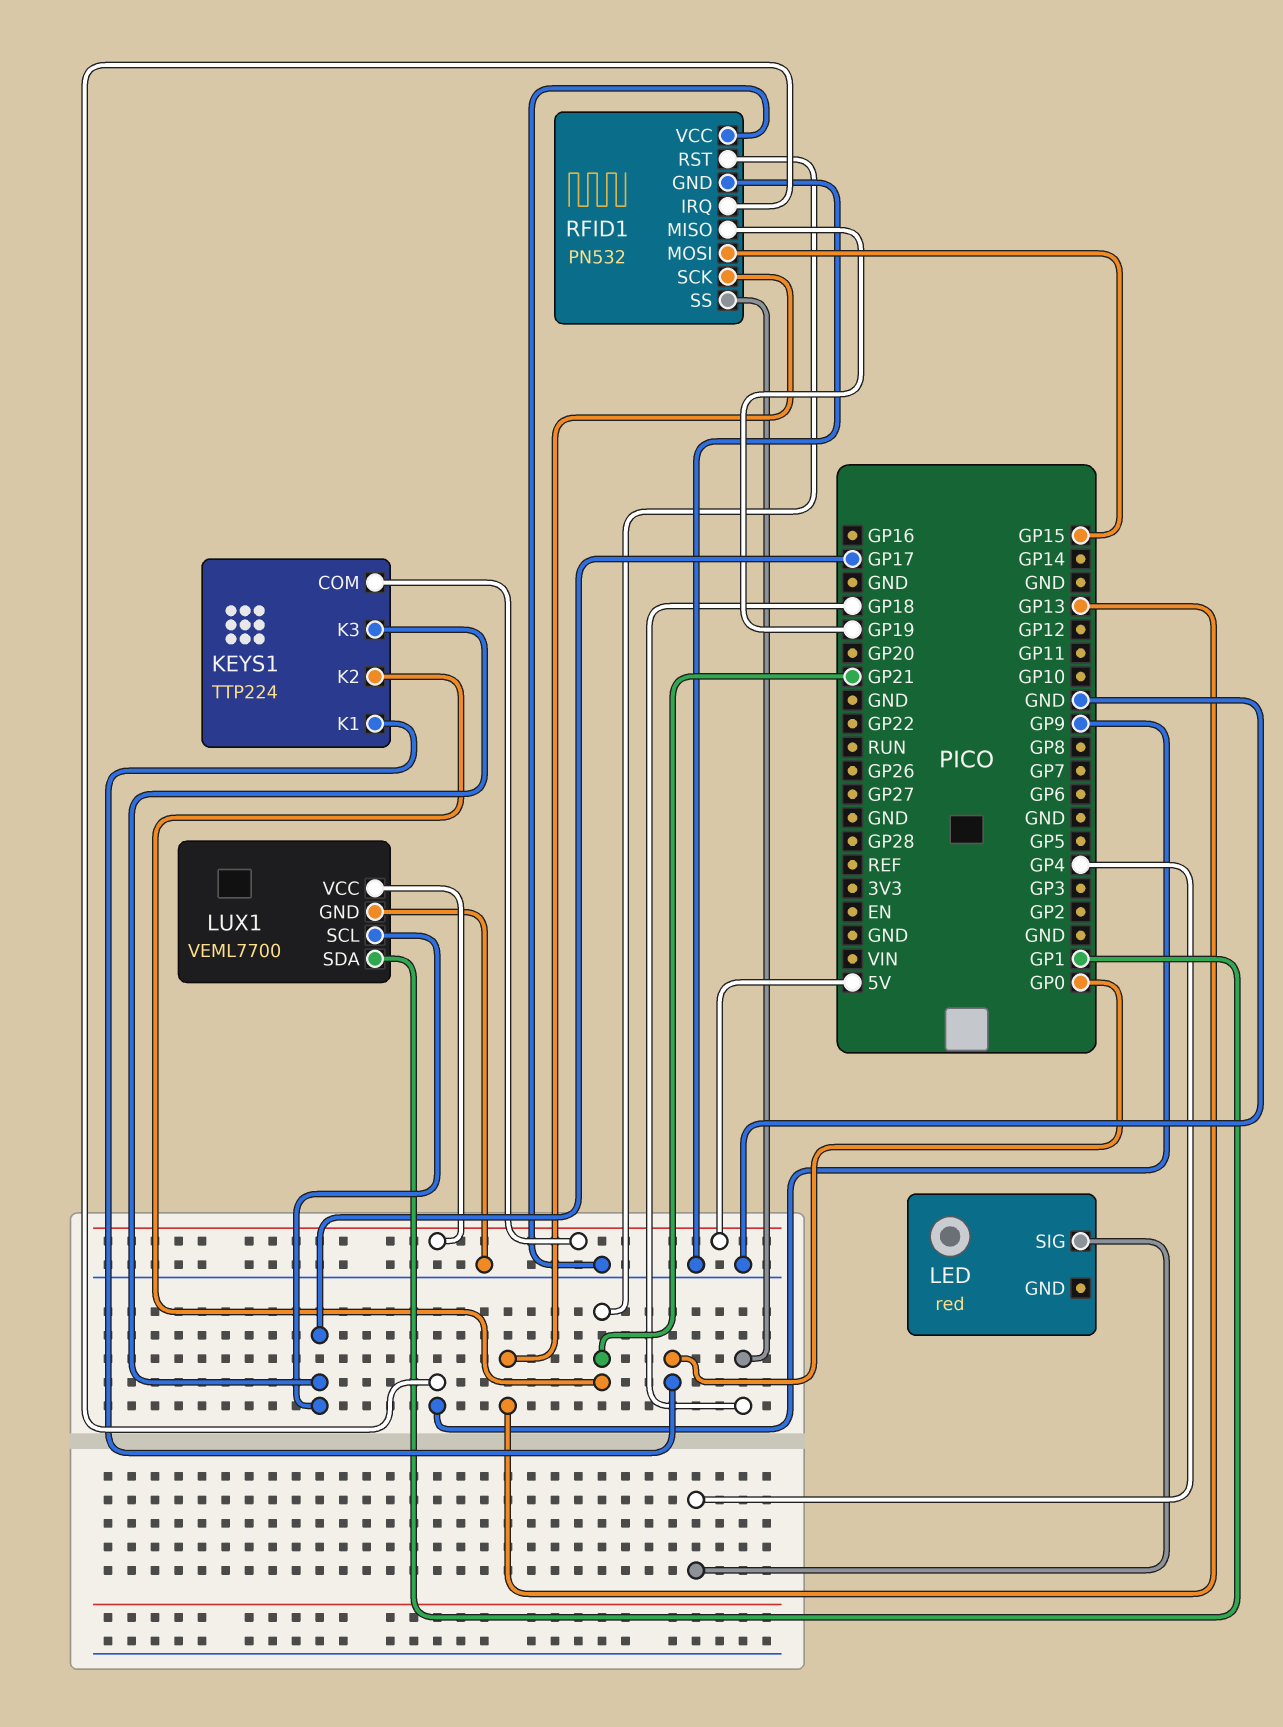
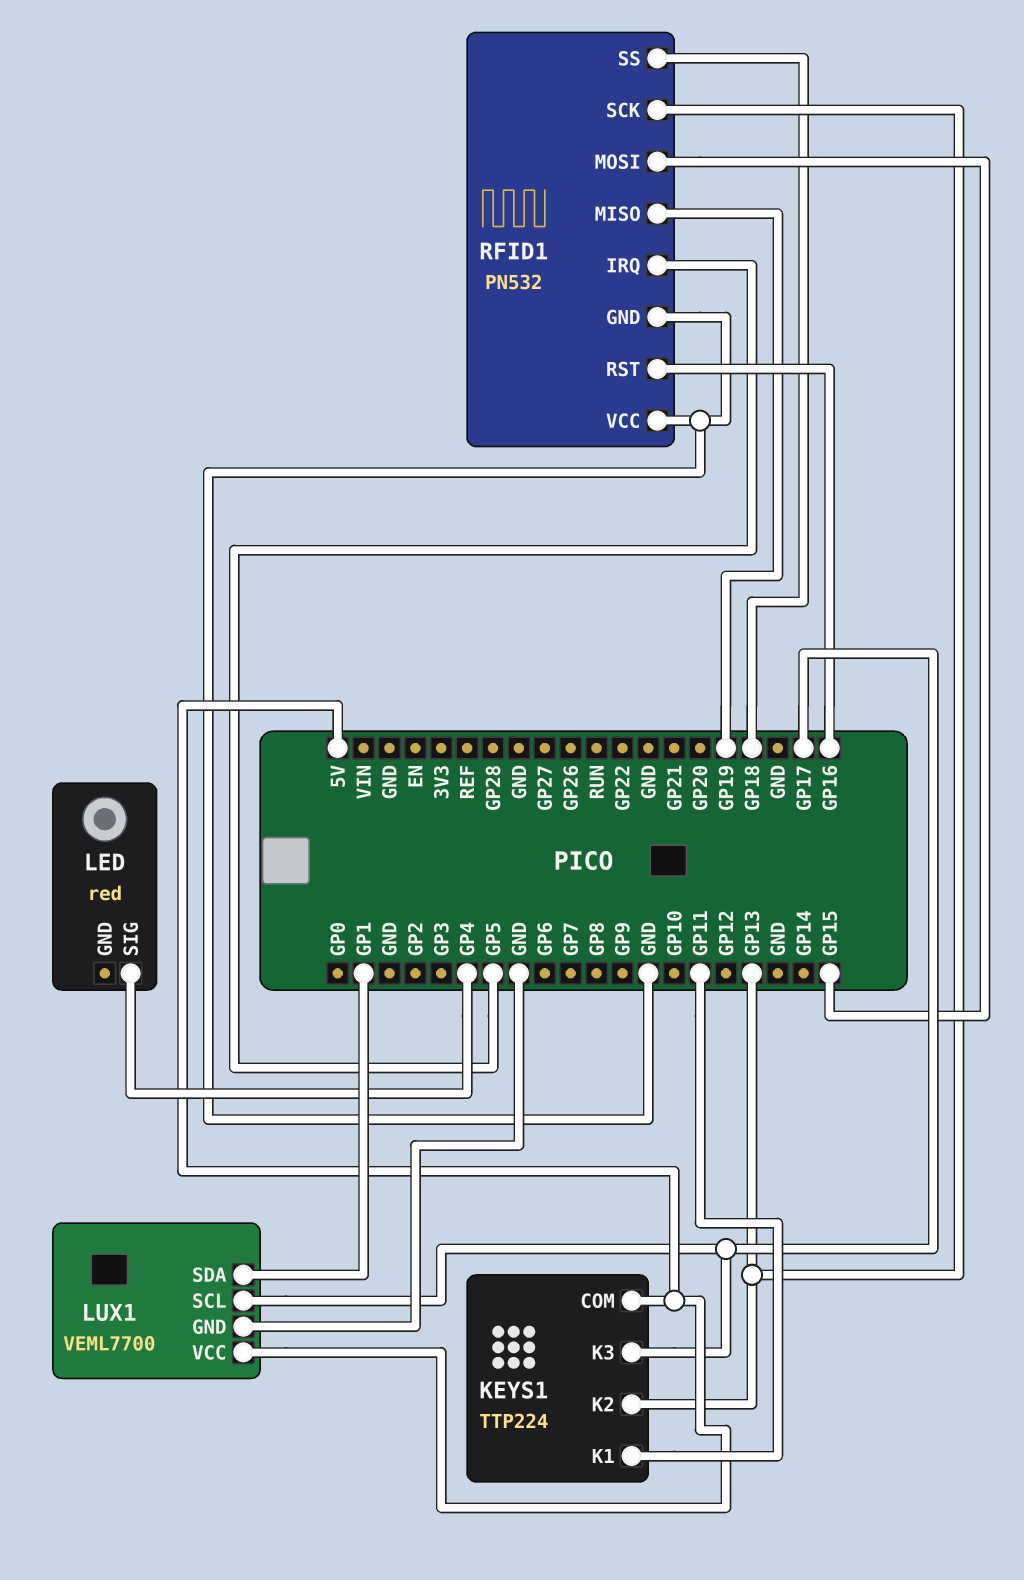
KEYS1 pin K1: GP0 -> GP11
KEYS1 pin K2: GP21 -> GP13
RFID1 pin IRQ: GP9 -> GP5
RFID1 pin RST: GP21 -> GP16

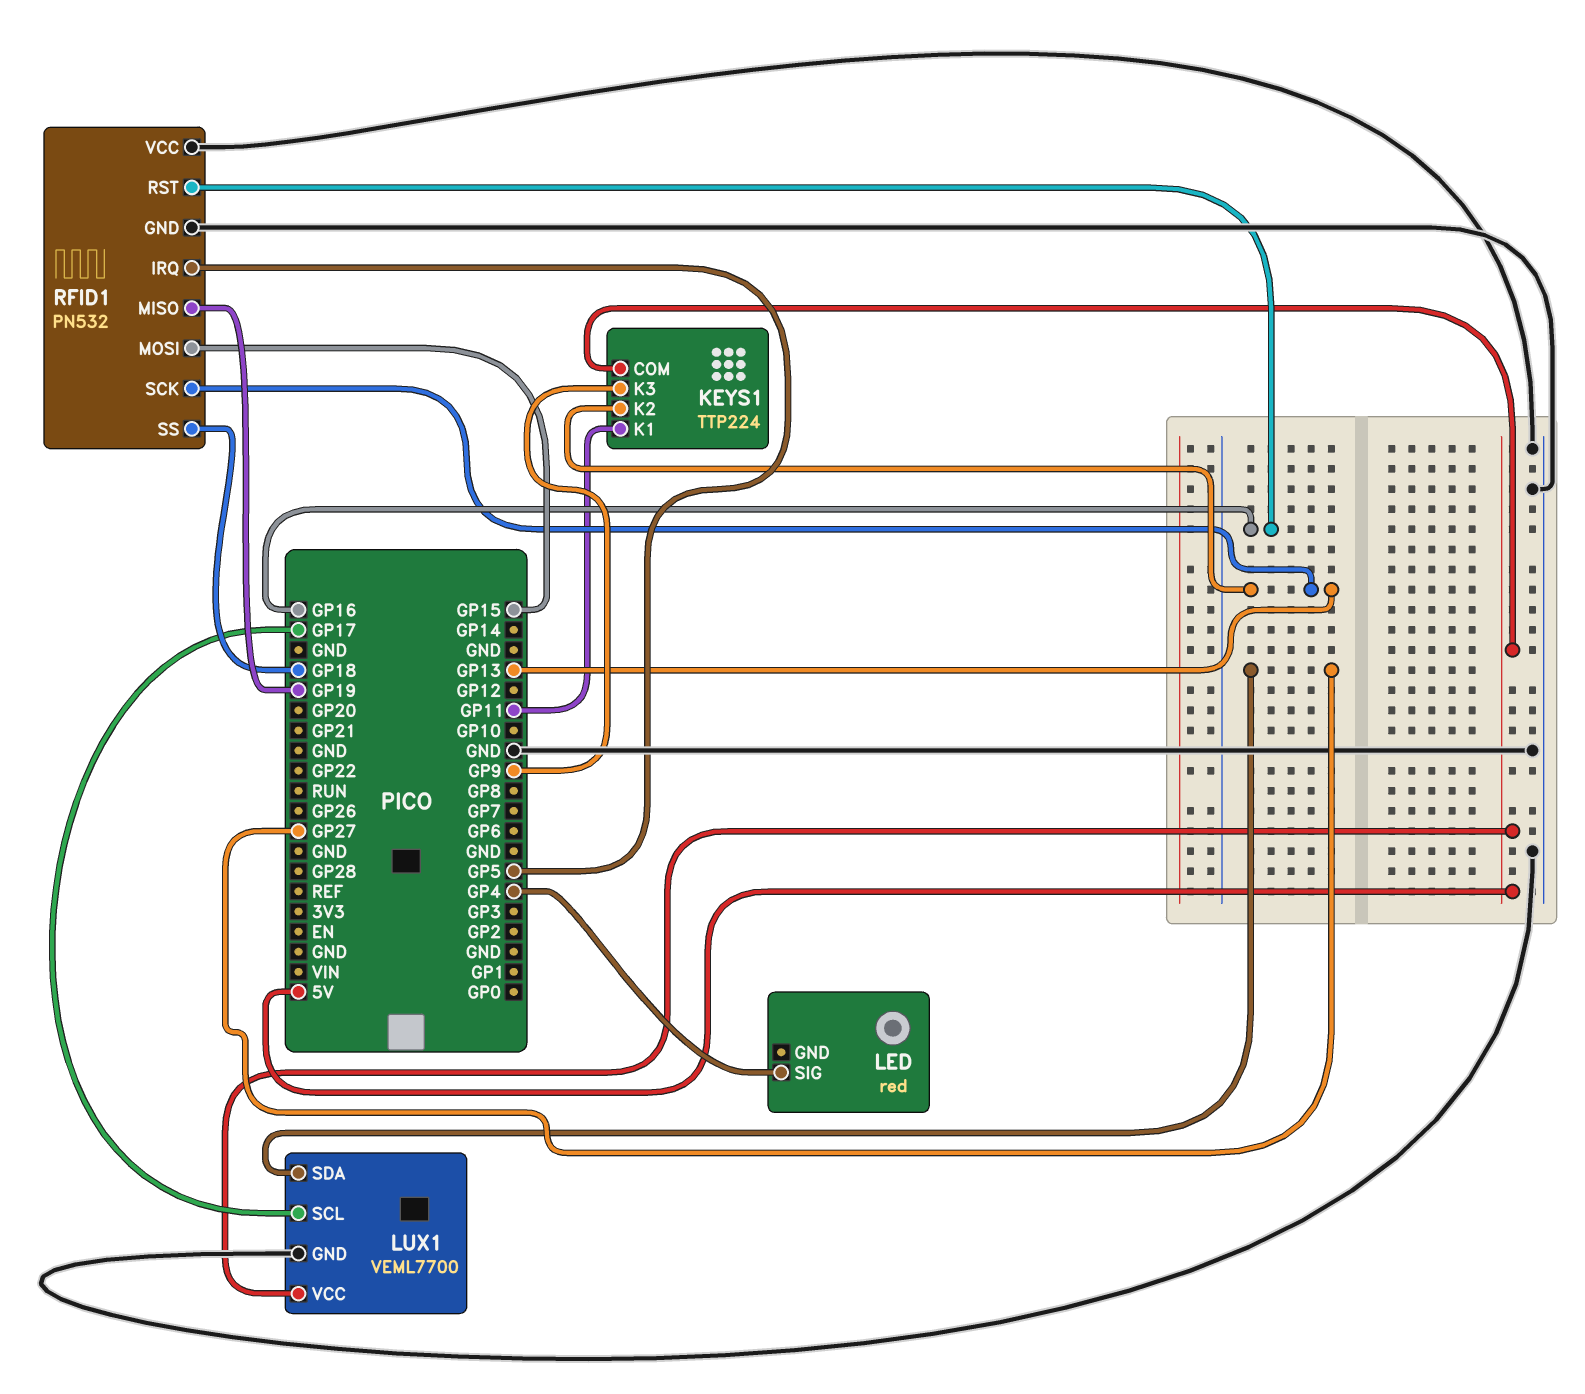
KEYS1 pin K3: GP17 -> GP9
LUX1 pin SDA: GP1 -> GP27

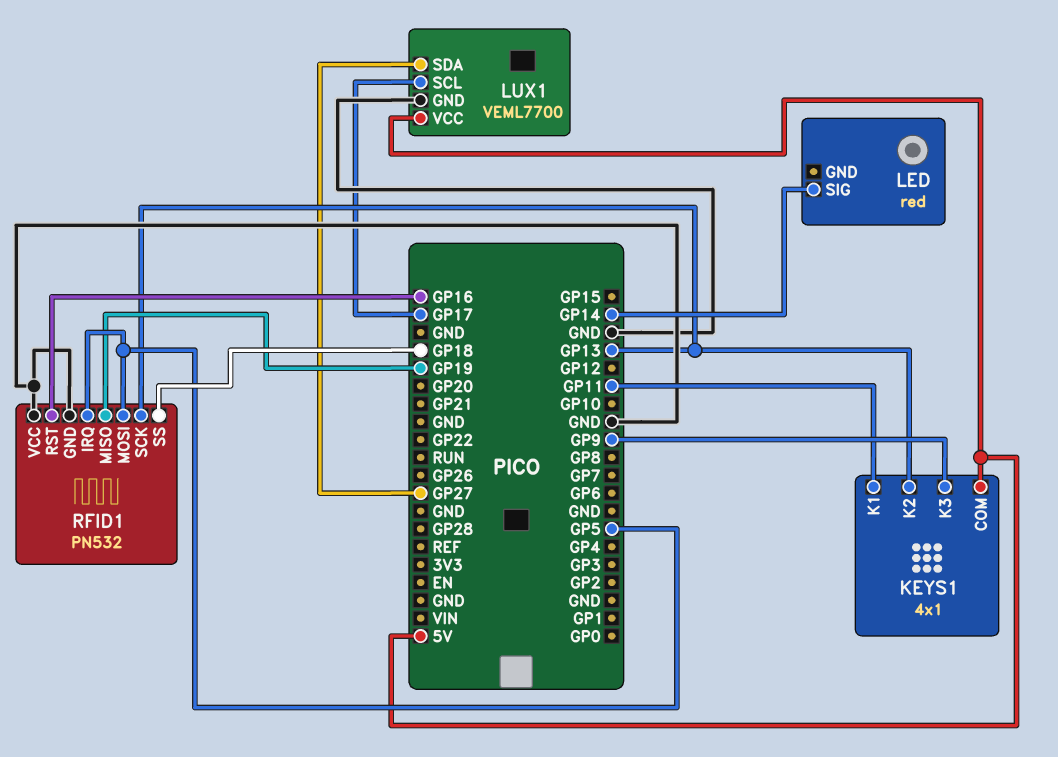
KEYS1: TTP224 -> 4x1
LED pin SIG: GP4 -> GP14
RFID1 pin MOSI: GP15 -> GP5

